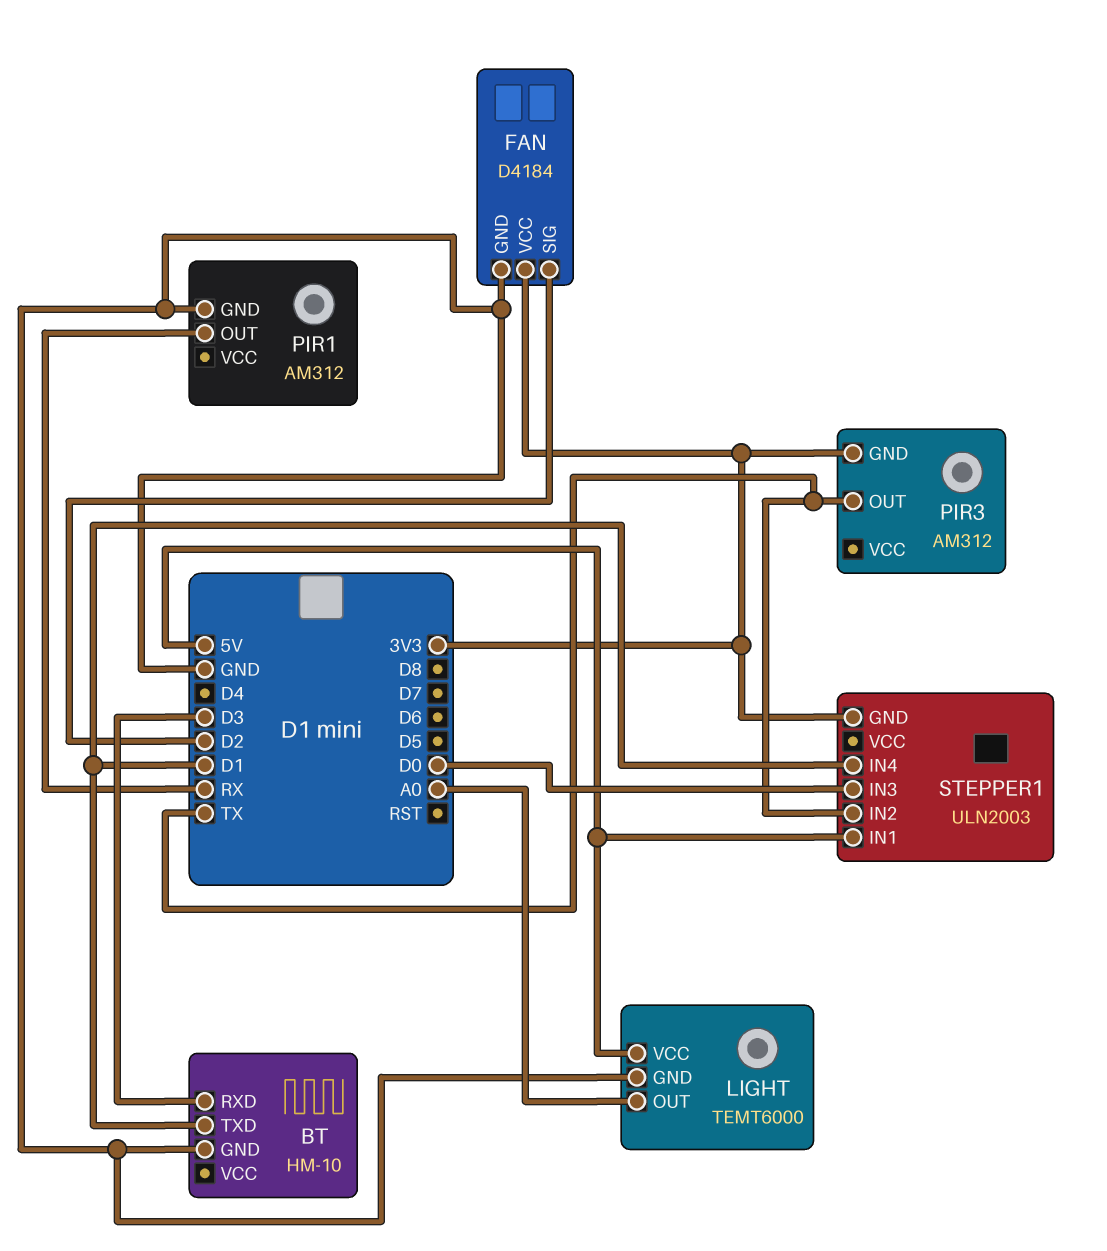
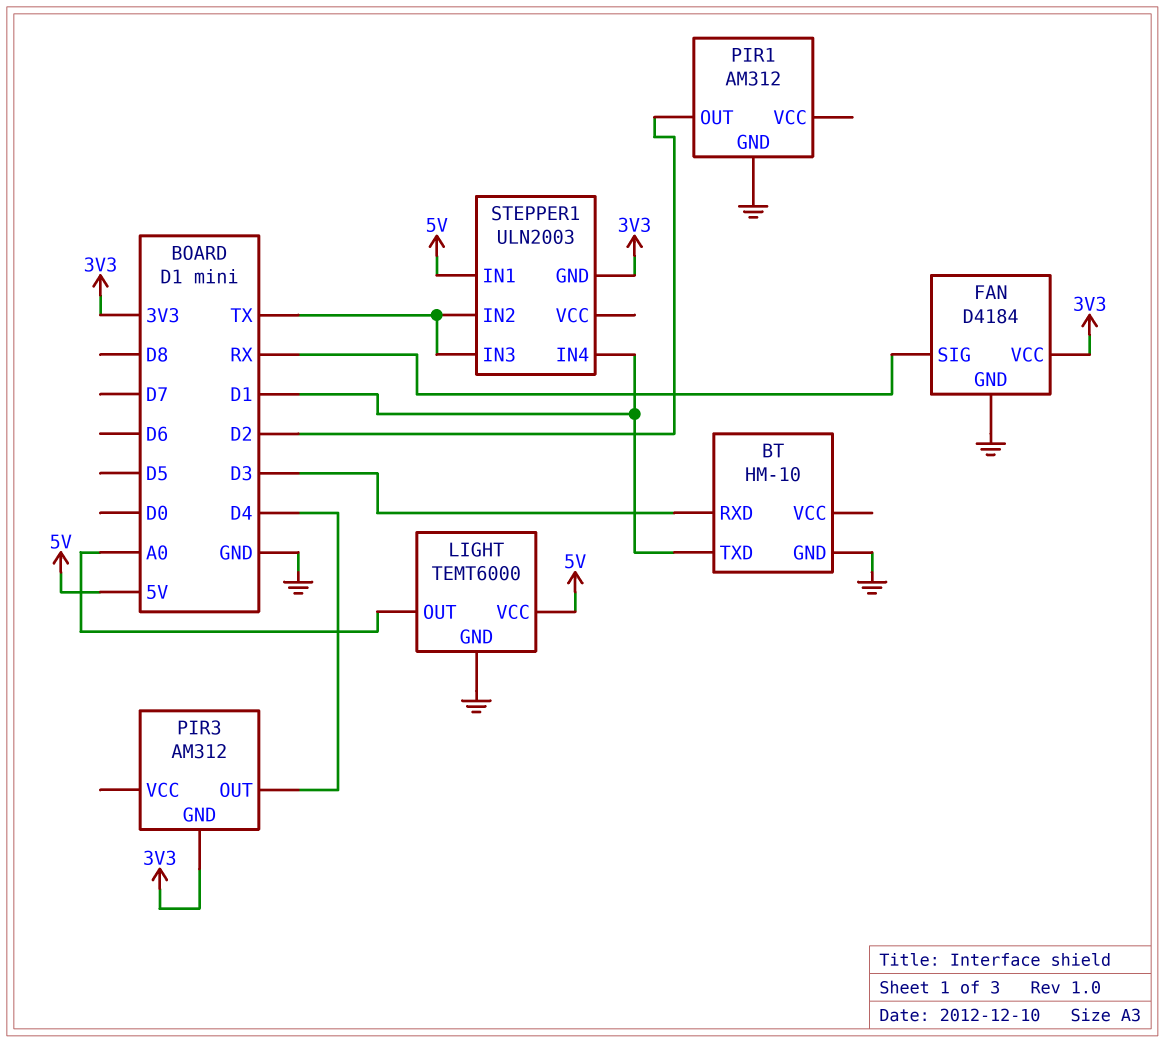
FAN pin SIG: D2 -> RX
PIR1 pin OUT: RX -> D2
PIR3 pin OUT: TX -> D4
STEPPER1 pin IN3: D0 -> TX

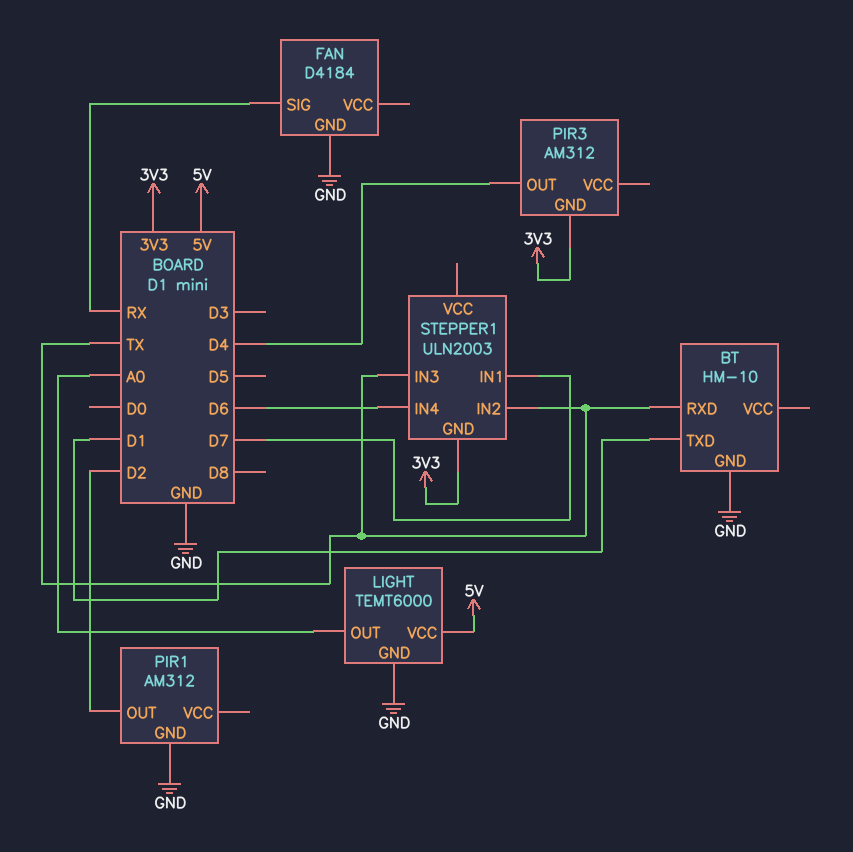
BT pin RXD: D3 -> TX
FAN pin VCC: 3V3 -> none
STEPPER1 pin IN1: 5V -> D7
STEPPER1 pin IN4: D1 -> D6

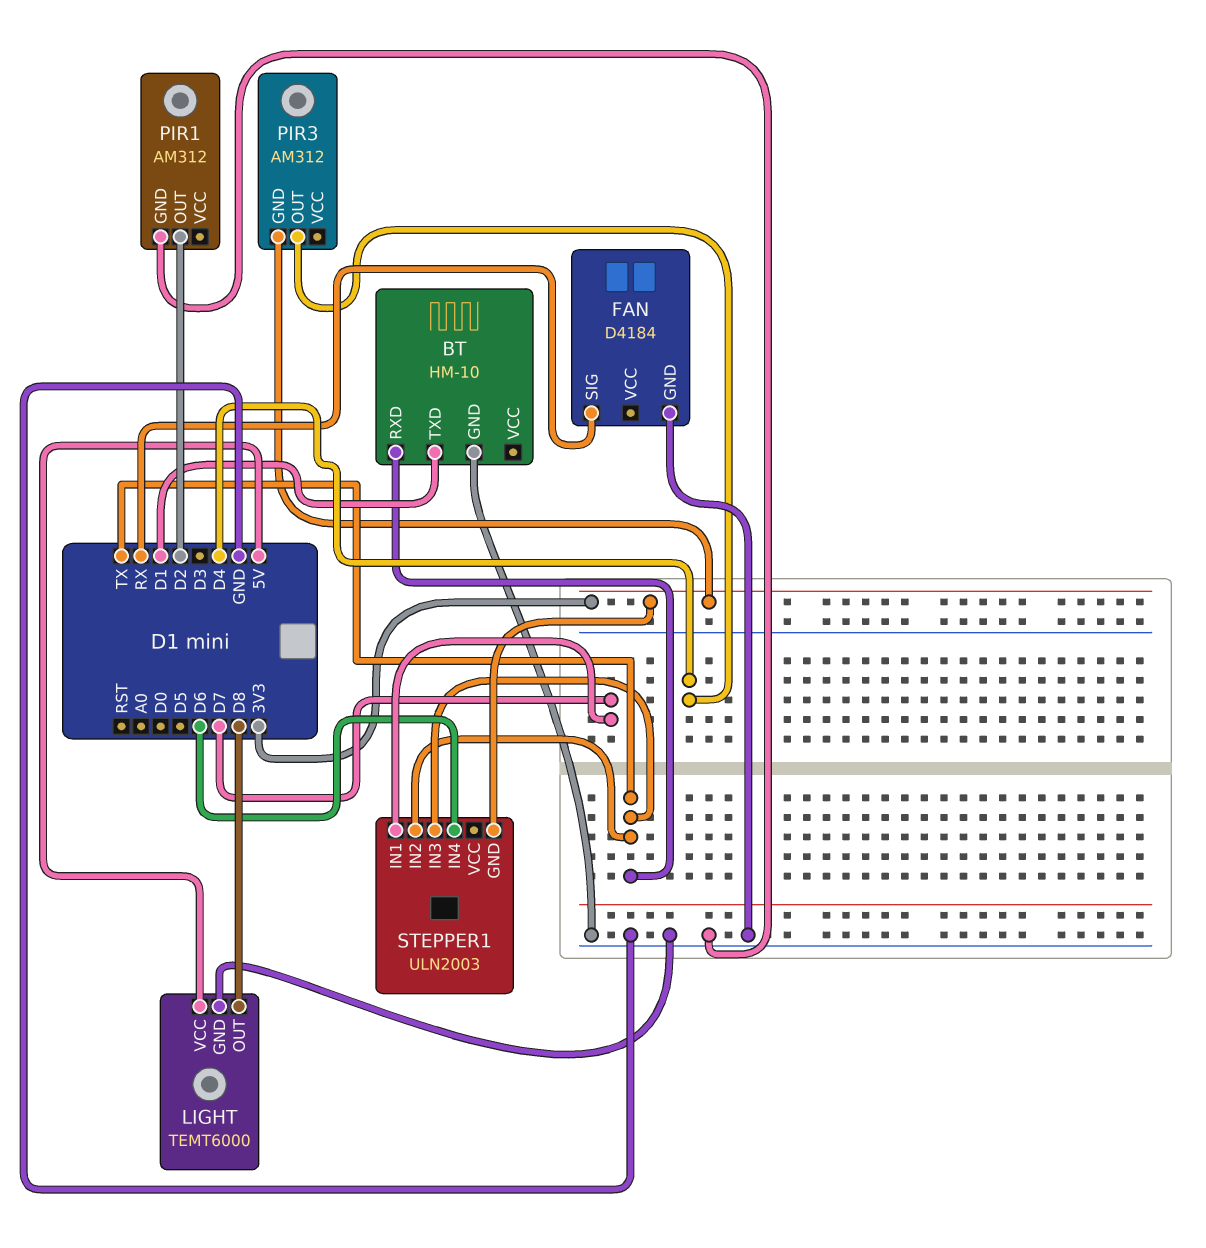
LIGHT pin OUT: A0 -> D8

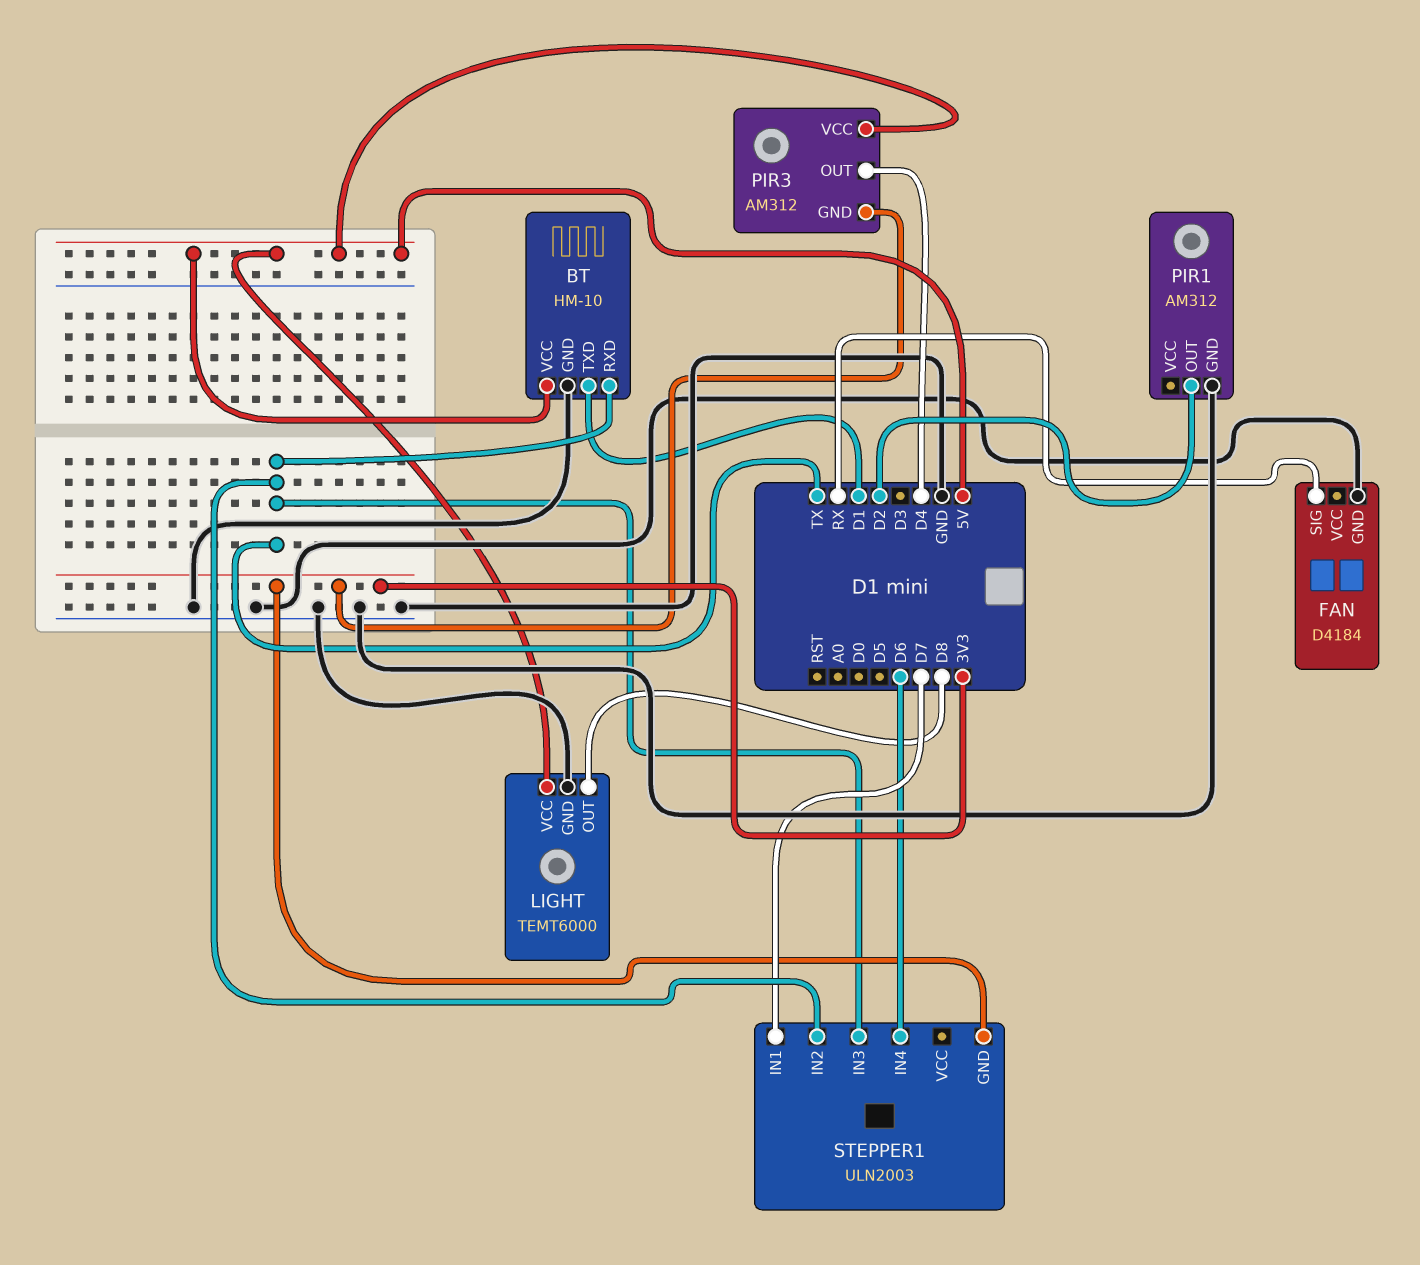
BT pin VCC: none -> 5V
PIR3 pin VCC: none -> 5V

